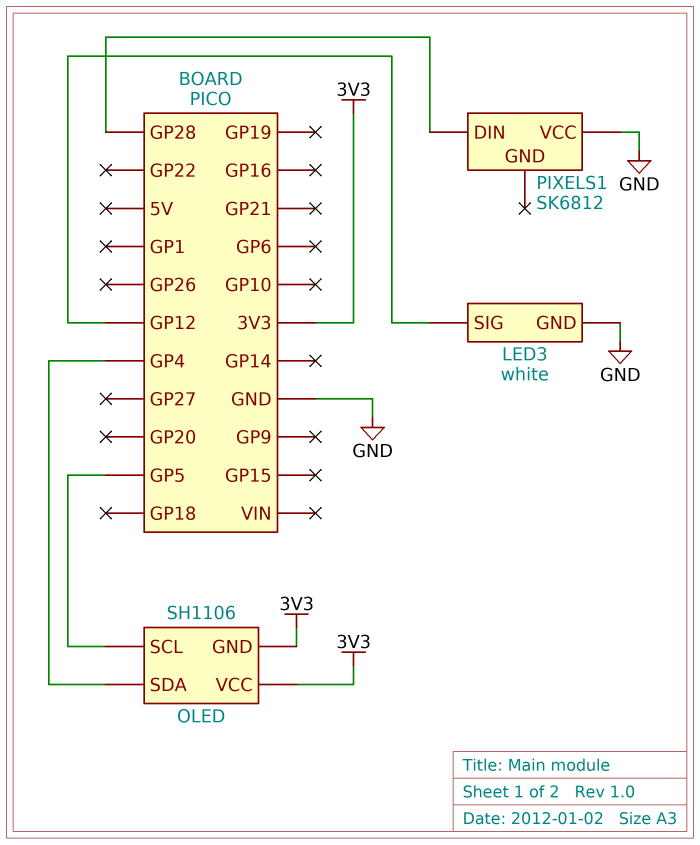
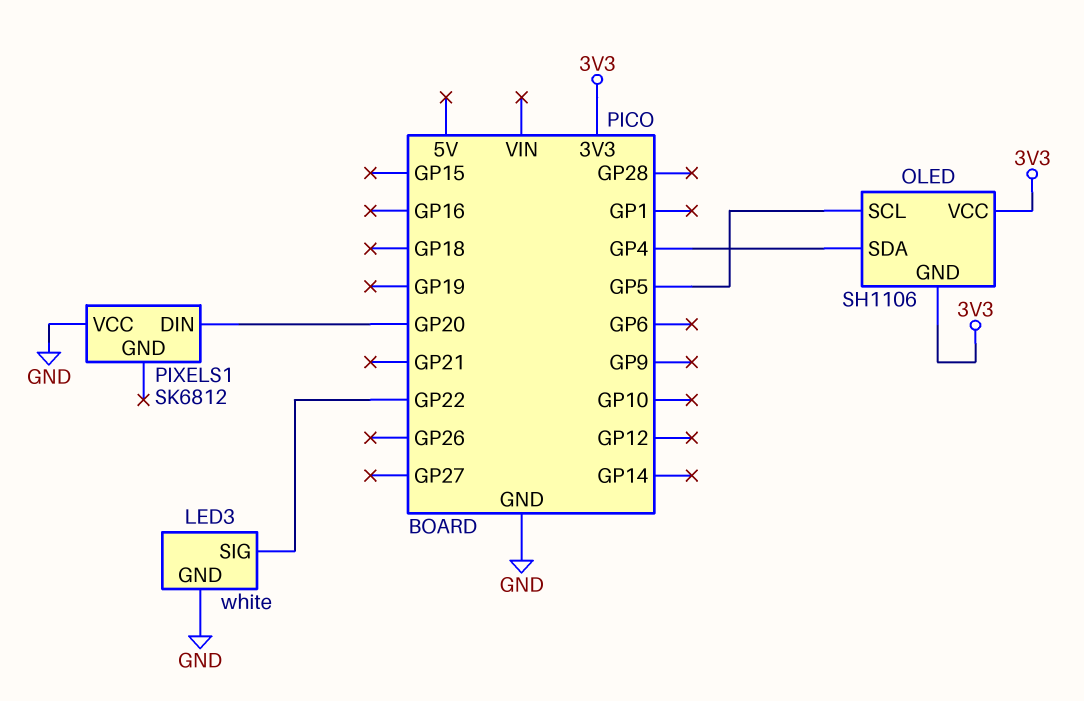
LED3 pin SIG: GP12 -> GP22
PIXELS1 pin DIN: GP28 -> GP20

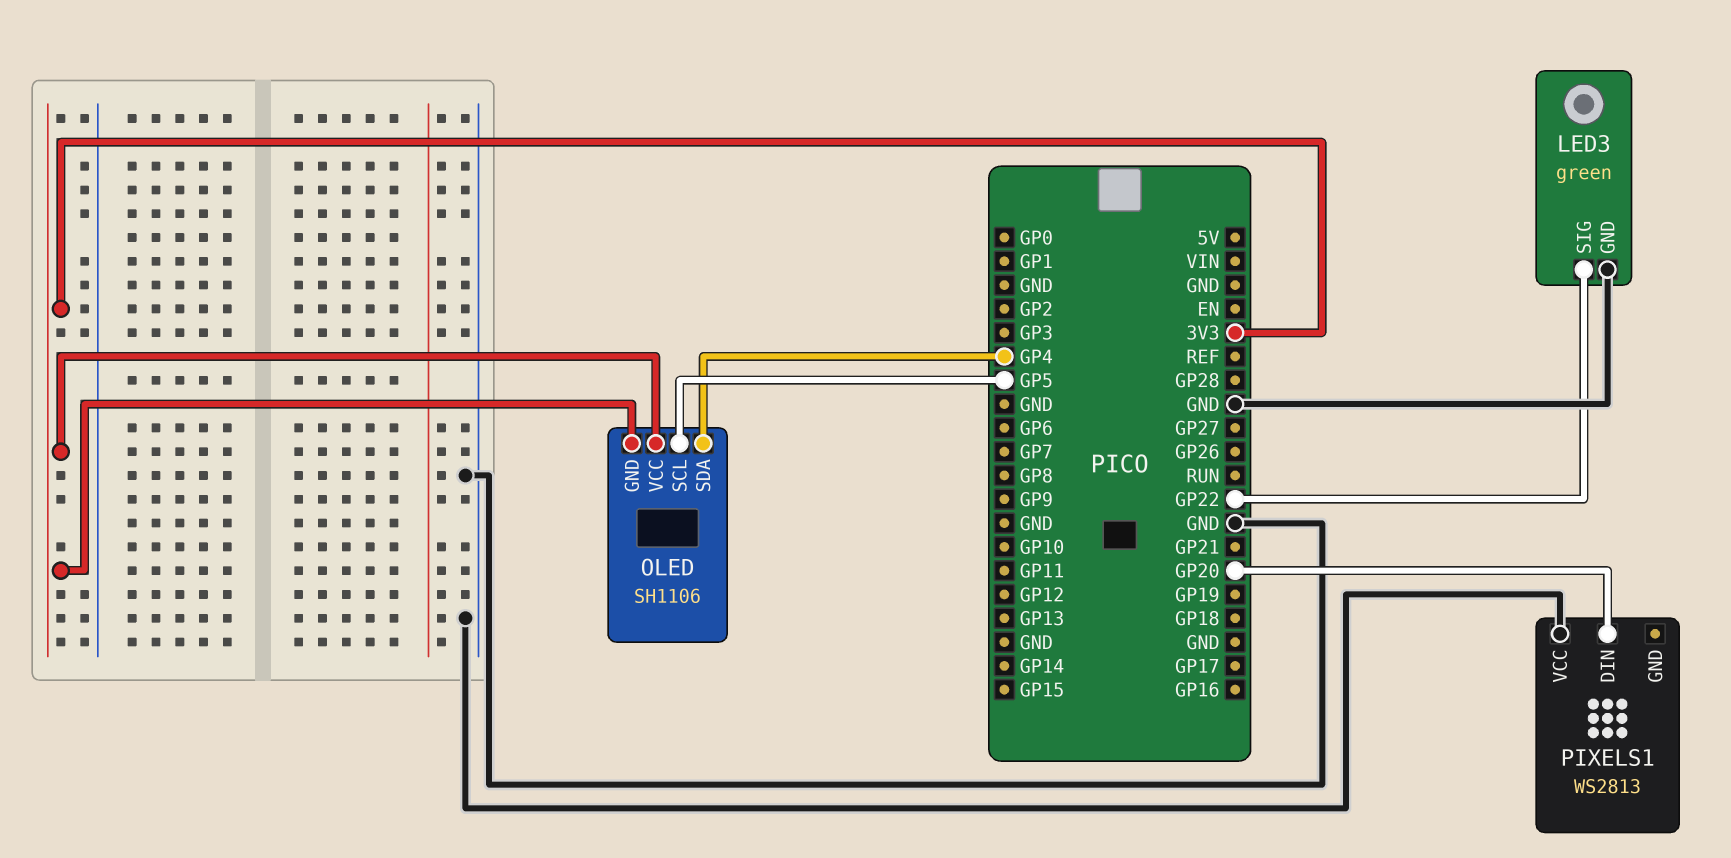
LED3: white -> green
PIXELS1: SK6812 -> WS2813

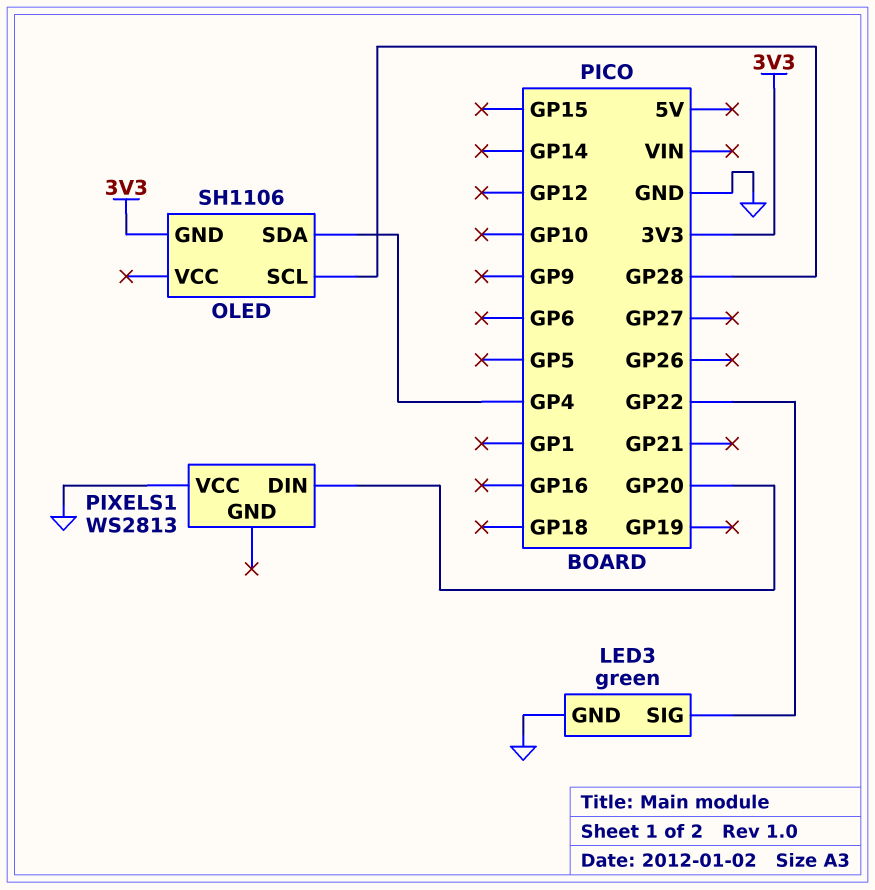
OLED pin SCL: GP5 -> GP28
OLED pin VCC: 3V3 -> none

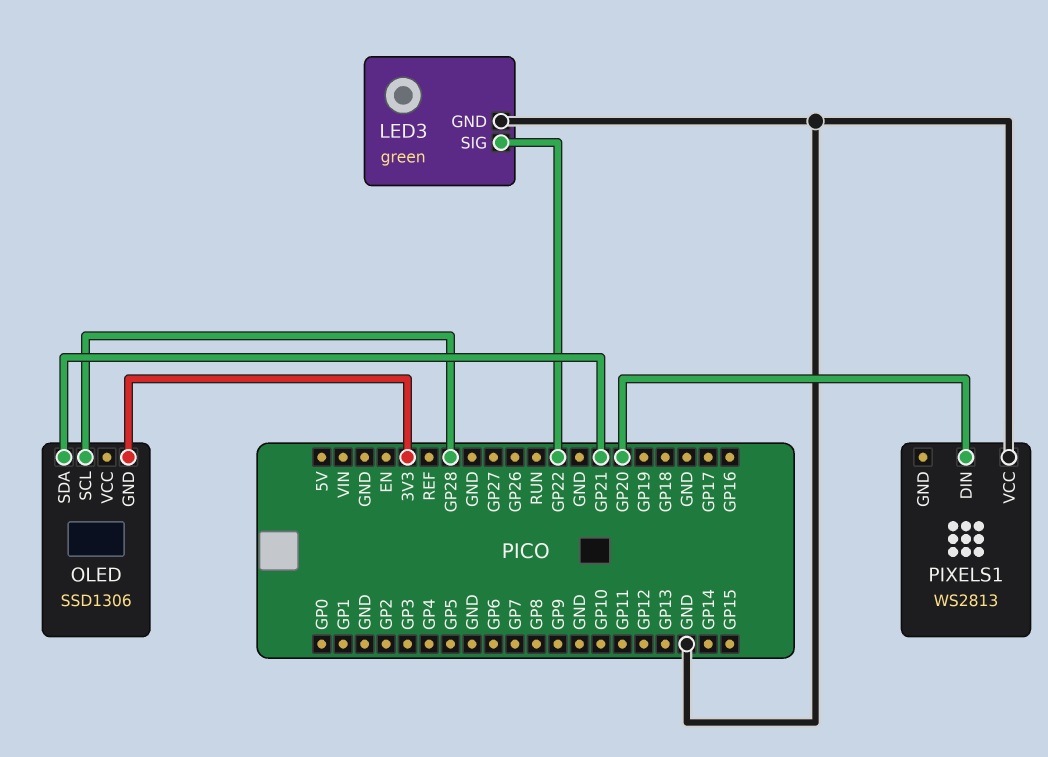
OLED: SH1106 -> SSD1306
OLED pin SDA: GP4 -> GP21

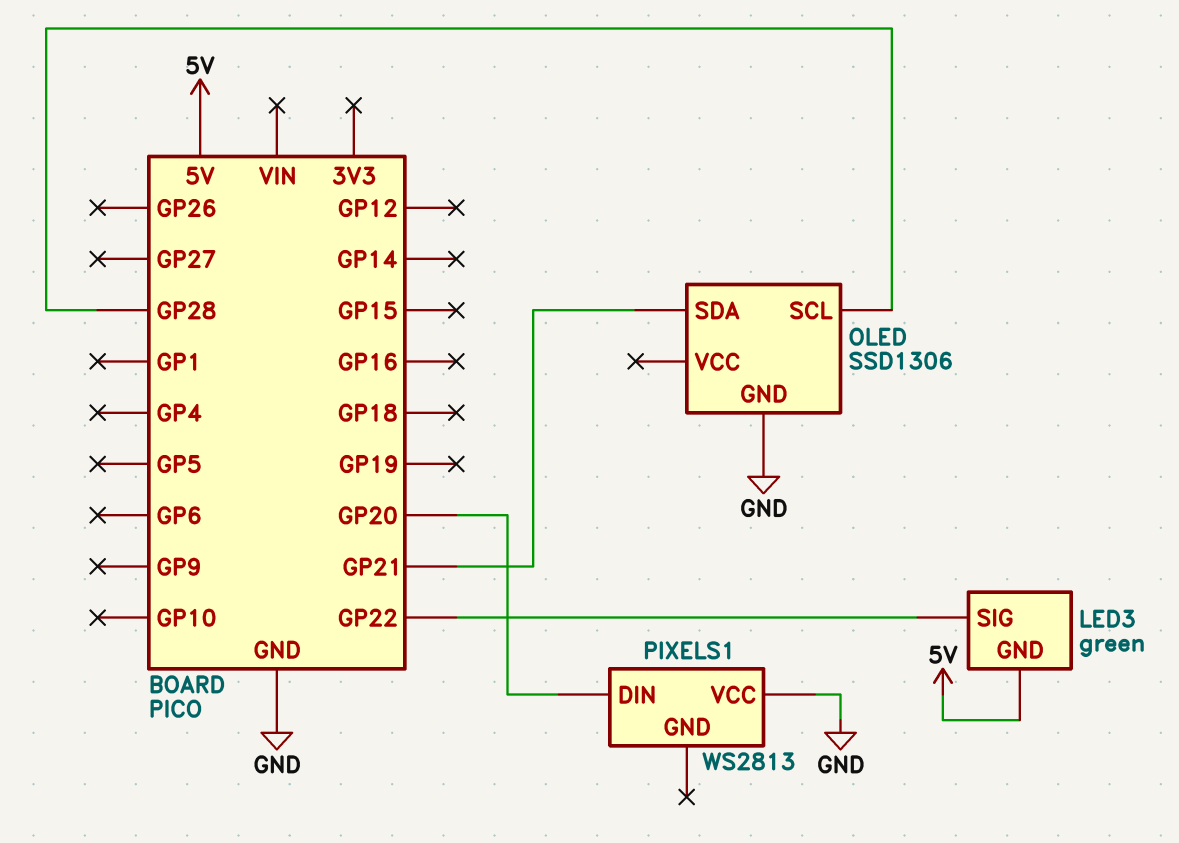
LED3 pin GND: GND -> 5V
OLED pin GND: 3V3 -> GND

